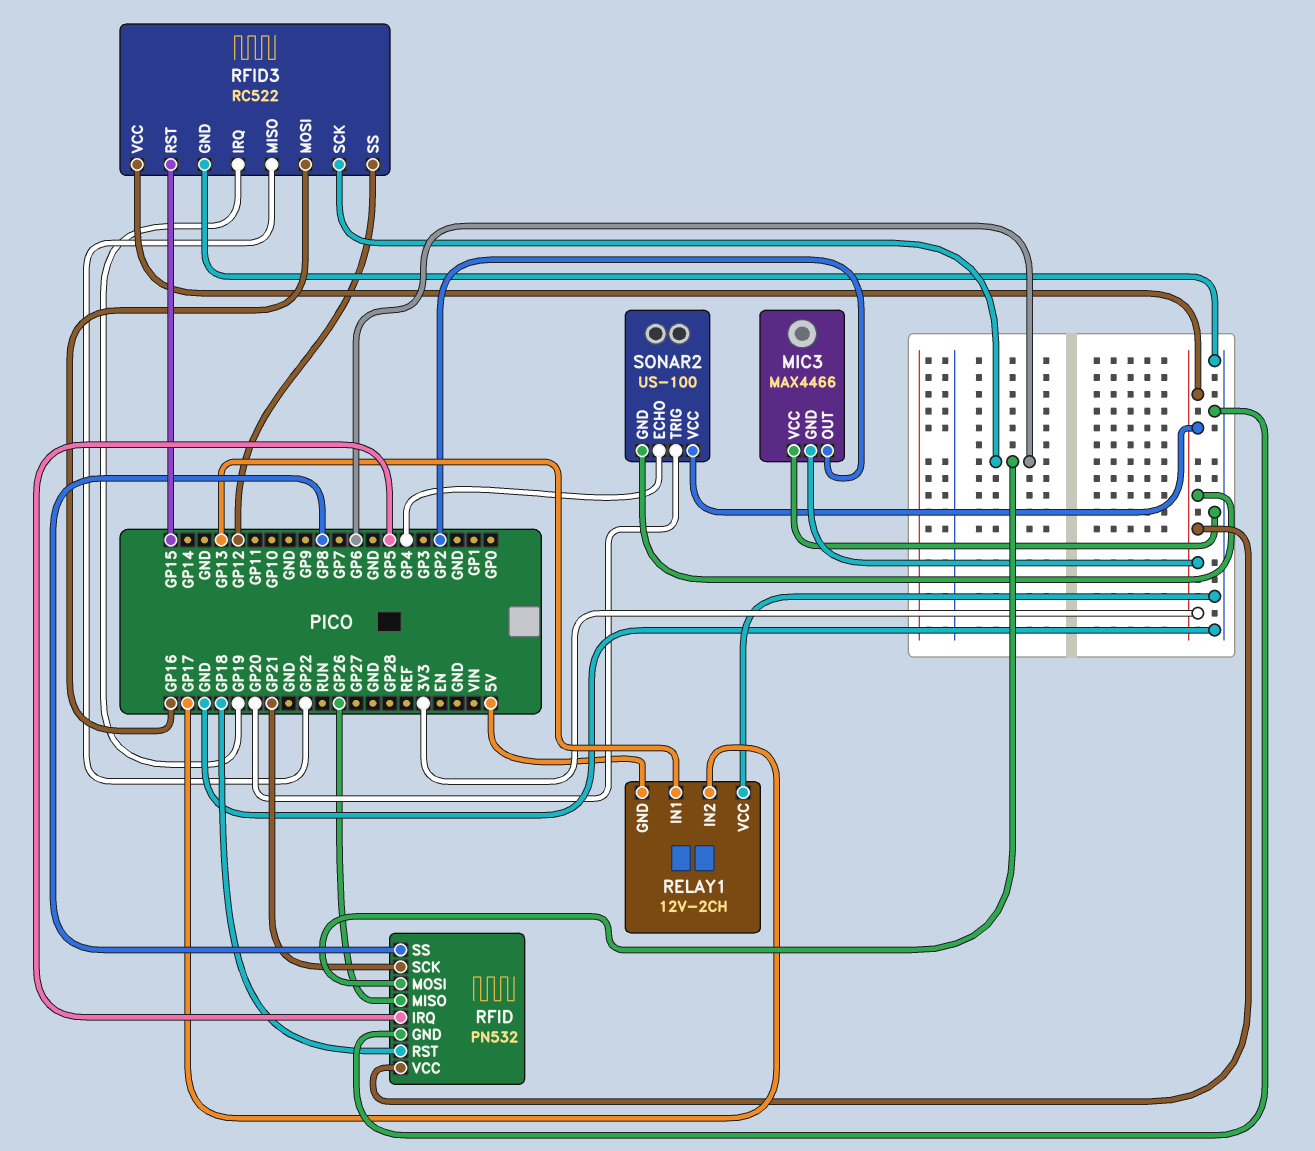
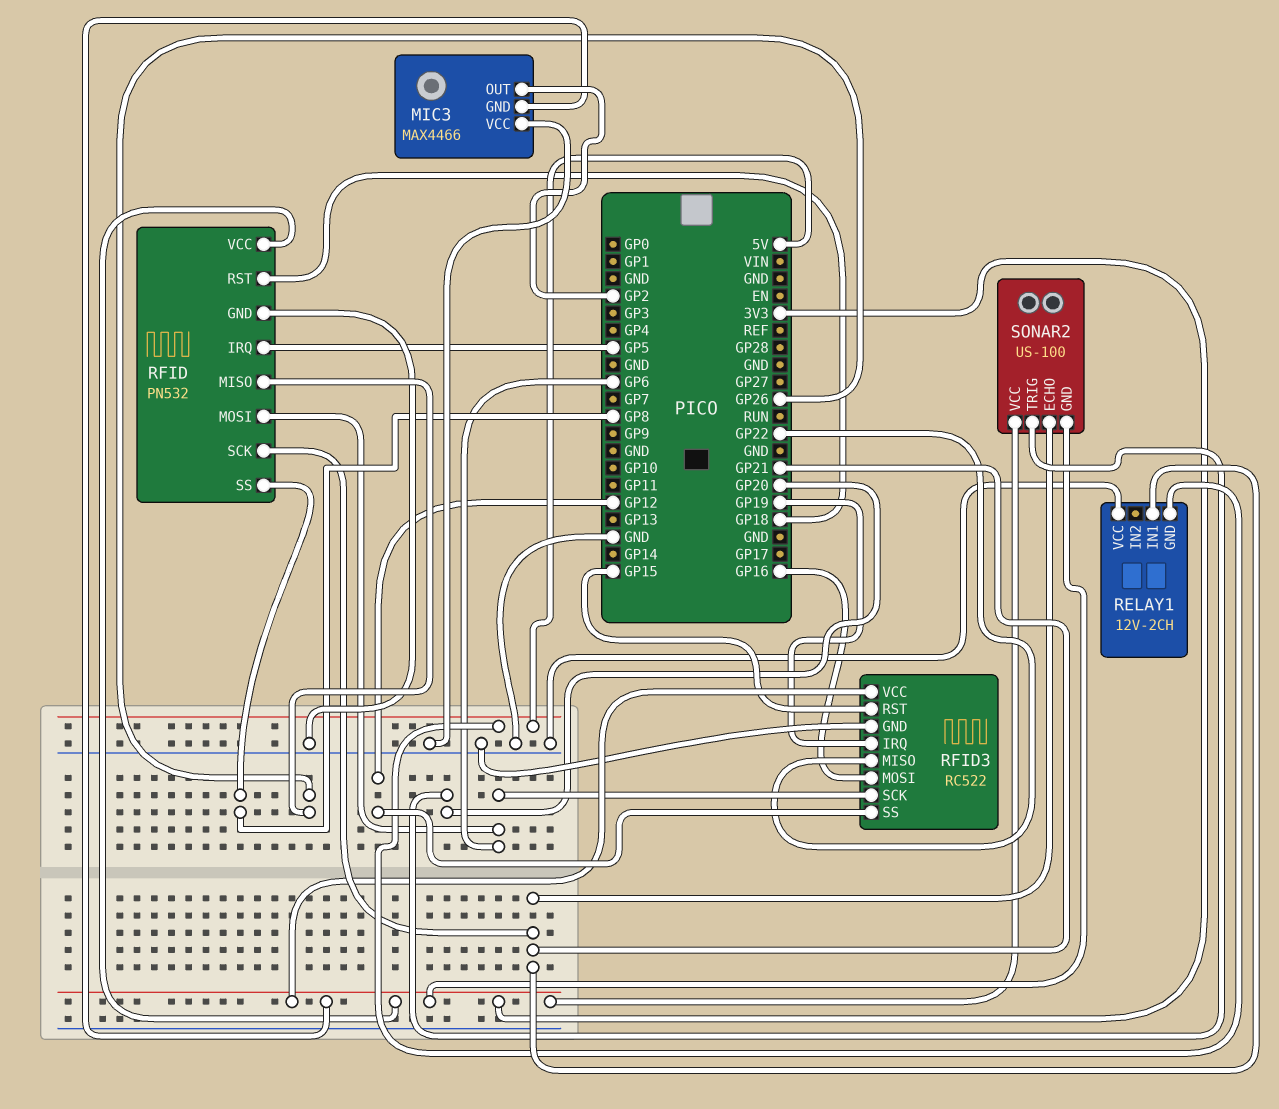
RELAY1 pin IN1: GP13 -> GP21
RELAY1 pin IN2: GP17 -> none
SONAR2 pin ECHO: GP4 -> GP21

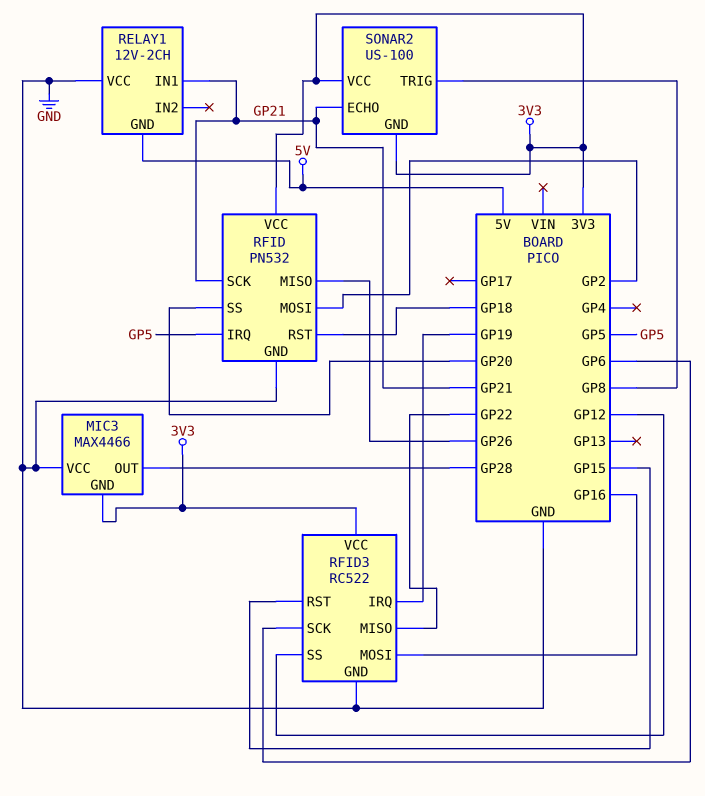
MIC3 pin OUT: GP2 -> GP28
RFID pin MOSI: GP6 -> GP2
RFID pin SS: GP8 -> GP20
SONAR2 pin TRIG: GP20 -> GP8

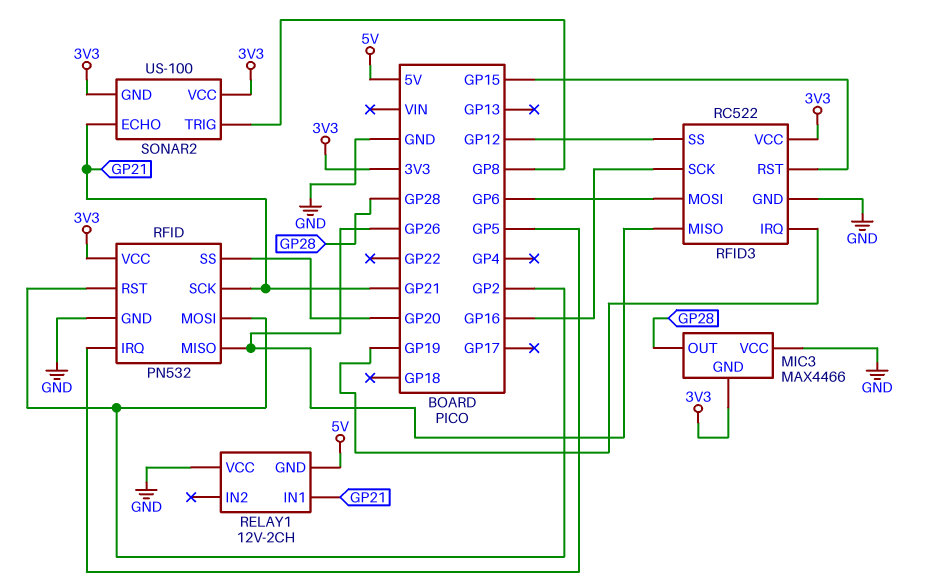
RFID pin RST: GP18 -> GP2
RFID3 pin MISO: GP22 -> GP26
RFID3 pin MOSI: GP16 -> GP6
RFID3 pin SCK: GP6 -> GP16

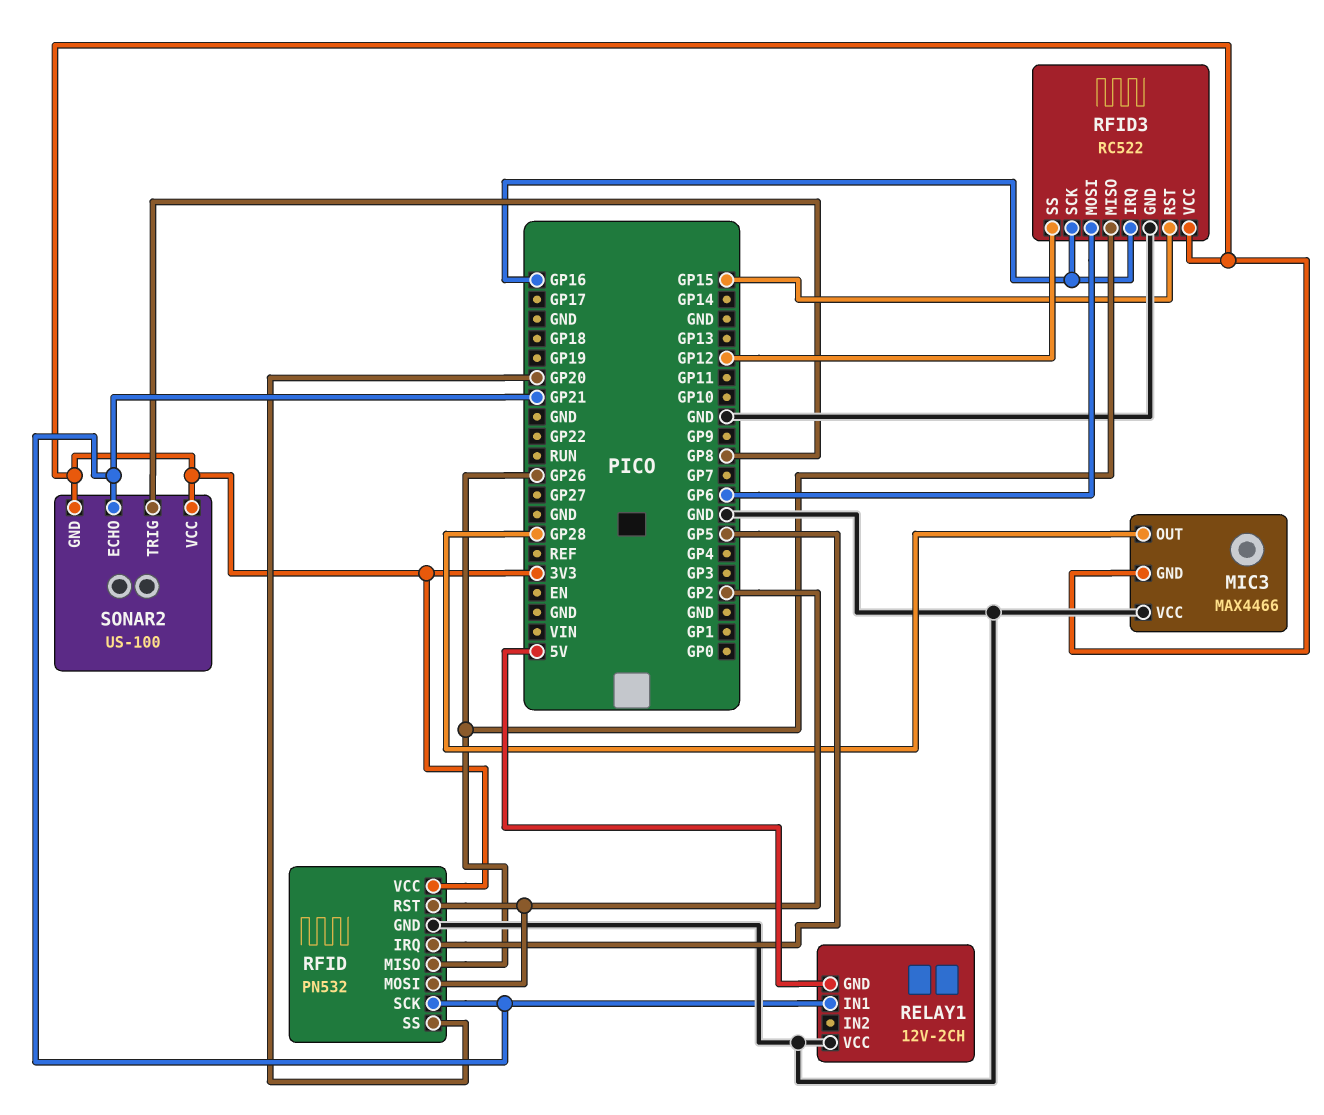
RFID3 pin IRQ: GP19 -> GP16

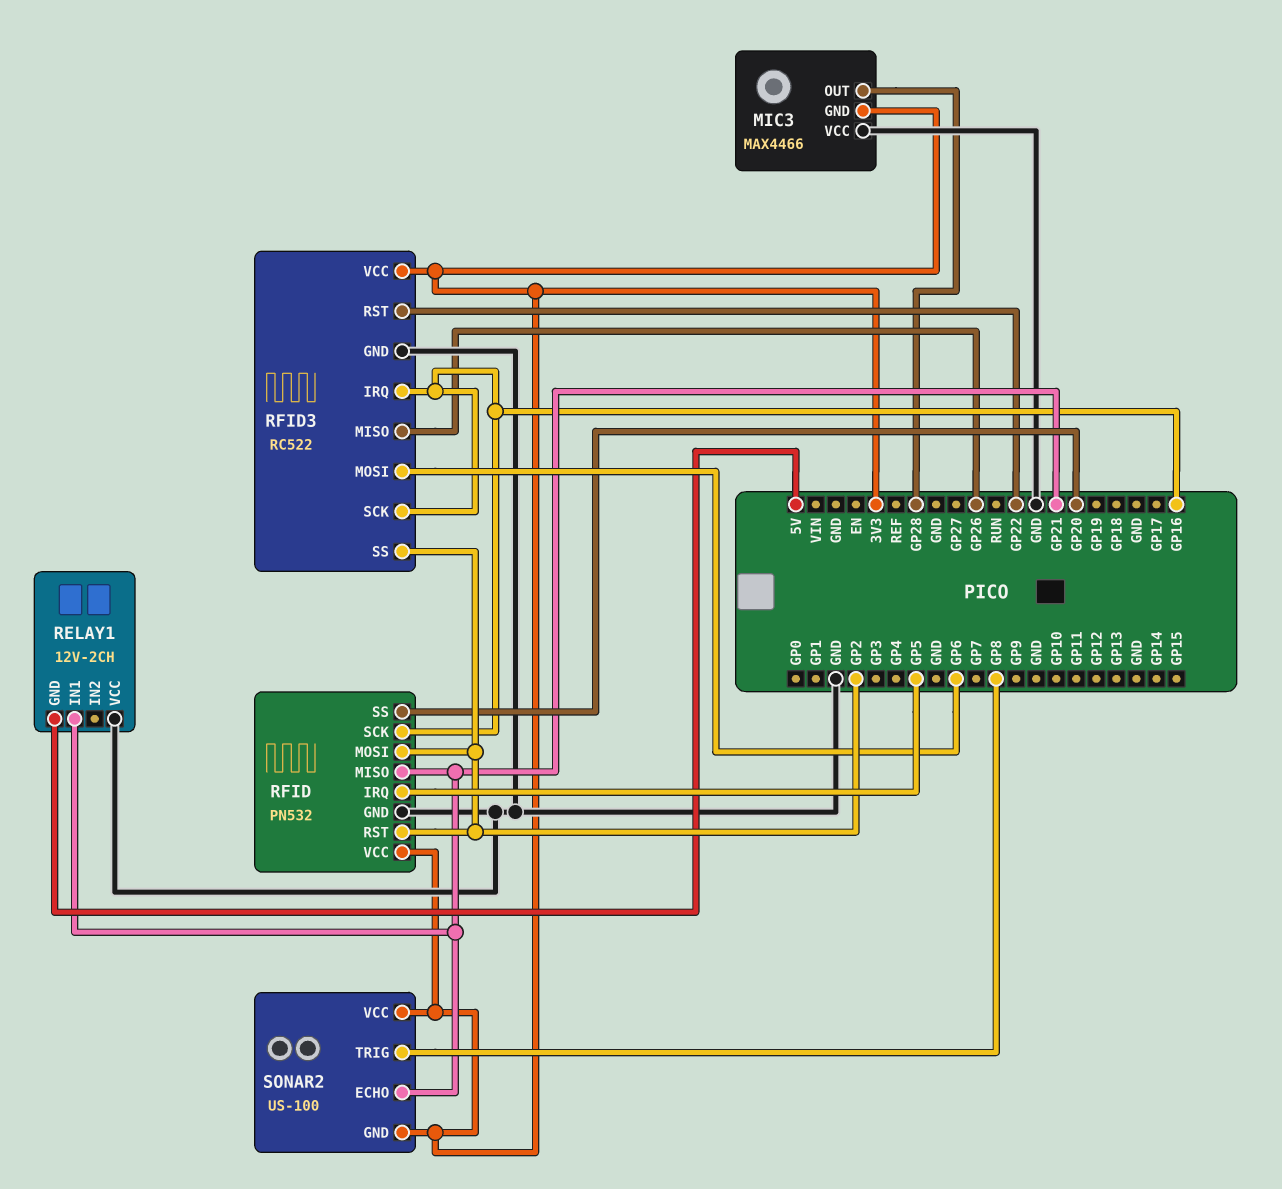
RFID pin MISO: GP26 -> GP21
RFID pin SCK: GP21 -> GP16
RFID3 pin RST: GP15 -> GP22
RFID3 pin SS: GP12 -> GP2

